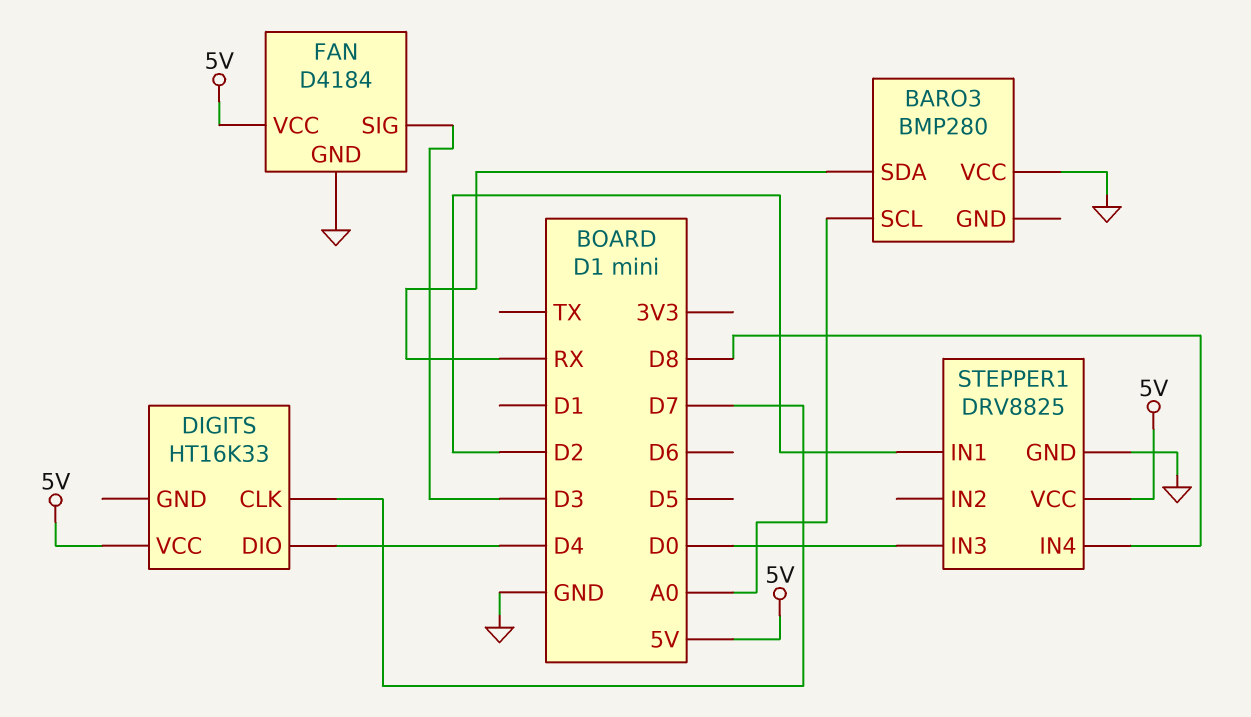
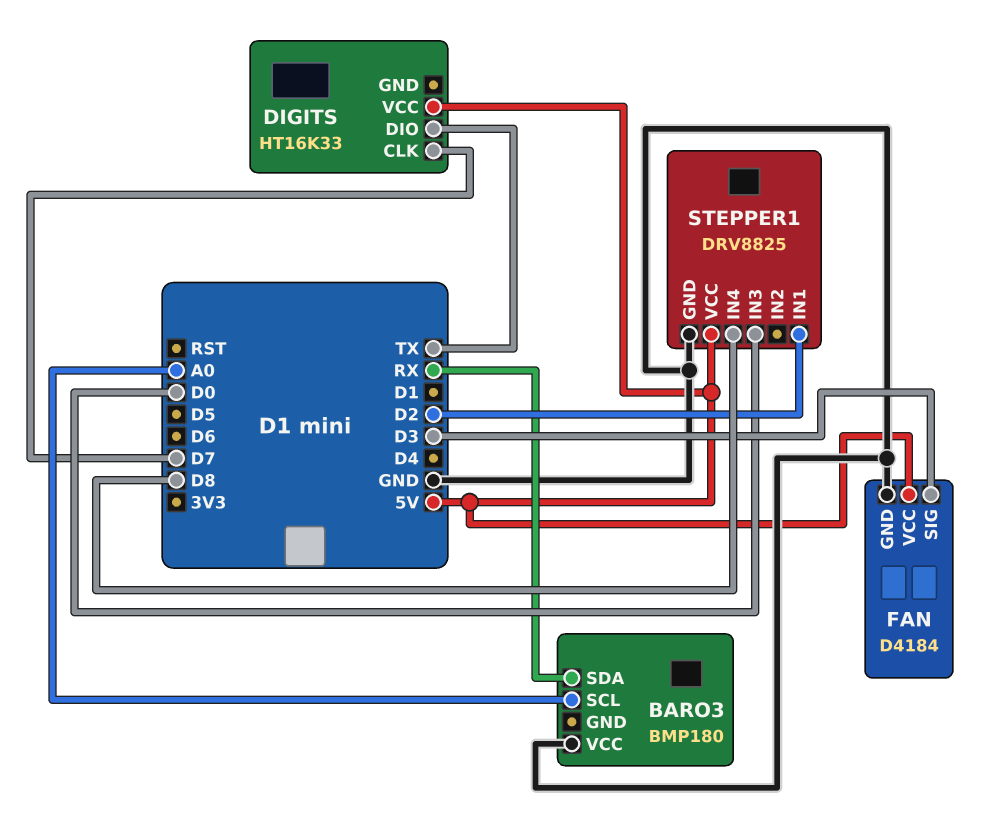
BARO3: BMP280 -> BMP180
DIGITS pin DIO: D4 -> TX

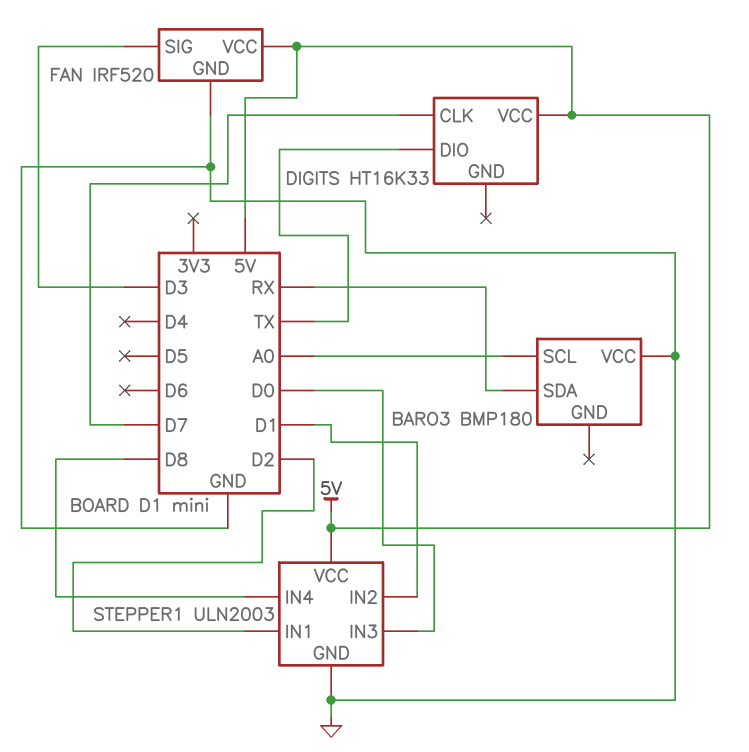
FAN: D4184 -> IRF520
STEPPER1: DRV8825 -> ULN2003
STEPPER1 pin IN2: none -> D1

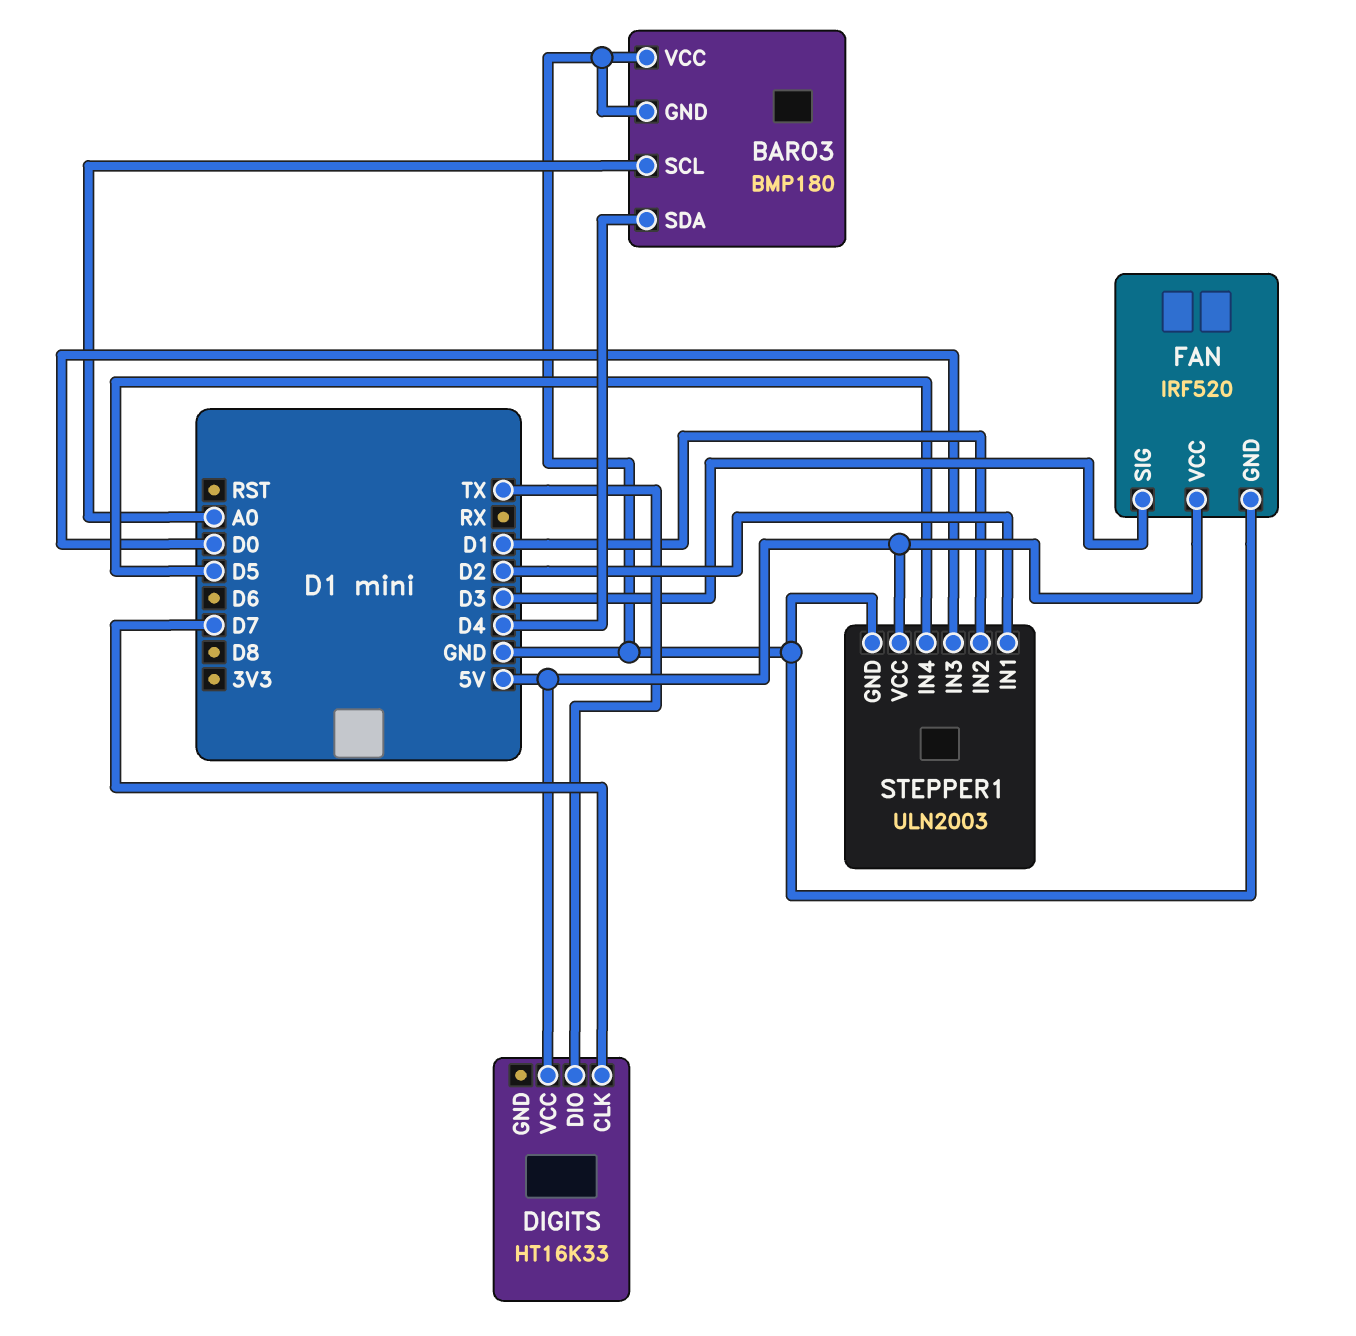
BARO3 pin GND: none -> GND
BARO3 pin SDA: RX -> D4
STEPPER1 pin IN4: D8 -> D5

